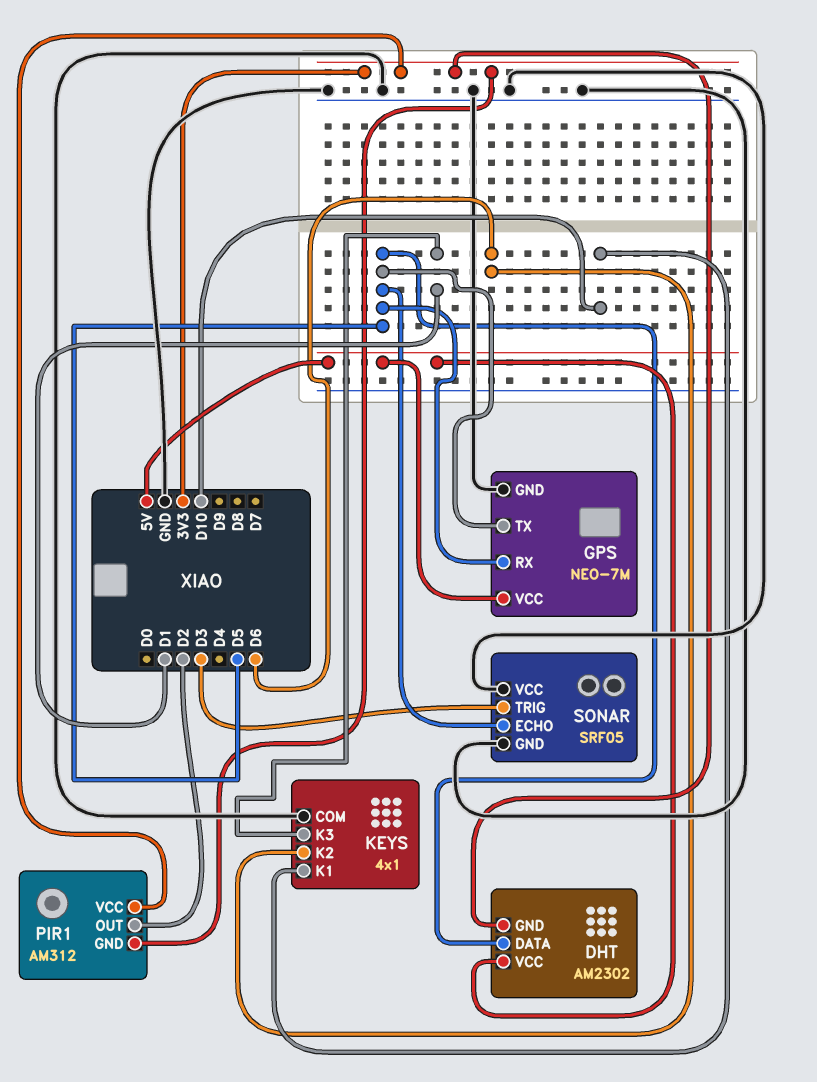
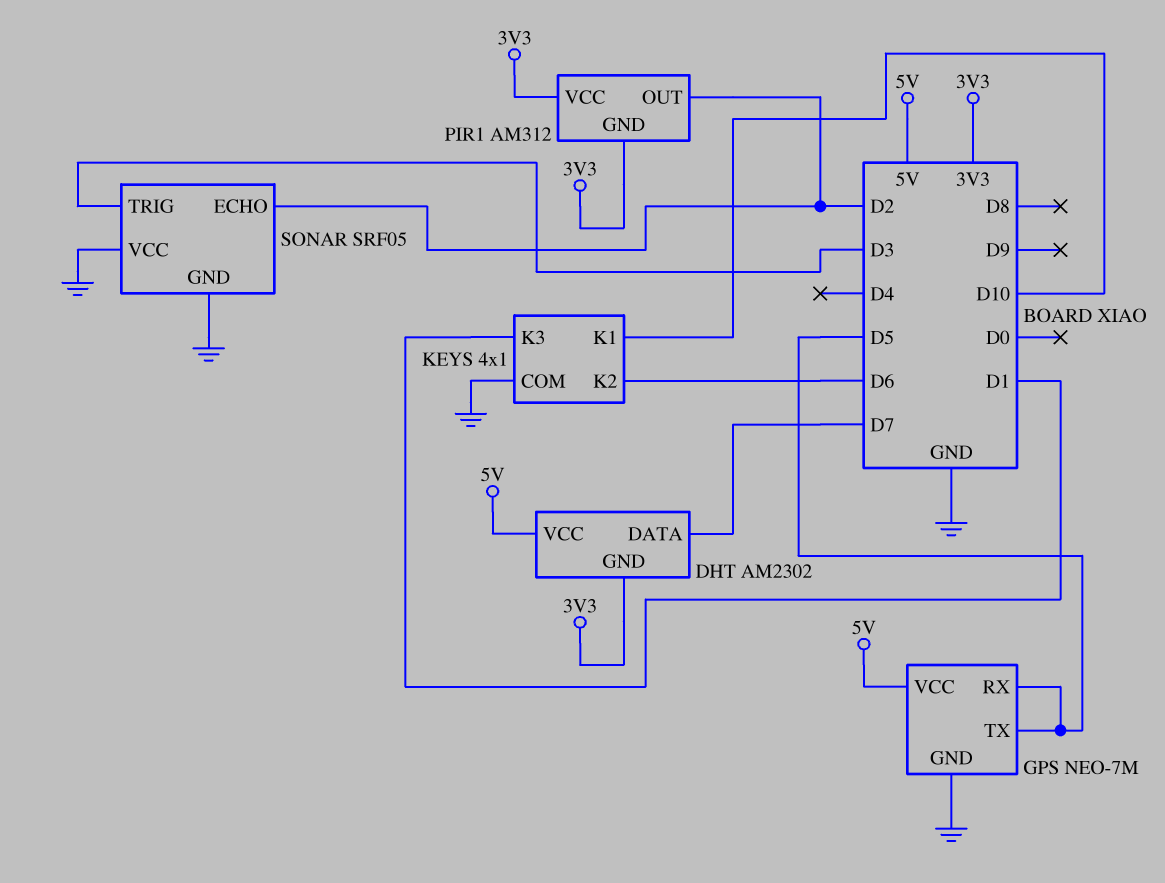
DHT pin DATA: D5 -> D7
SONAR pin ECHO: D5 -> D2

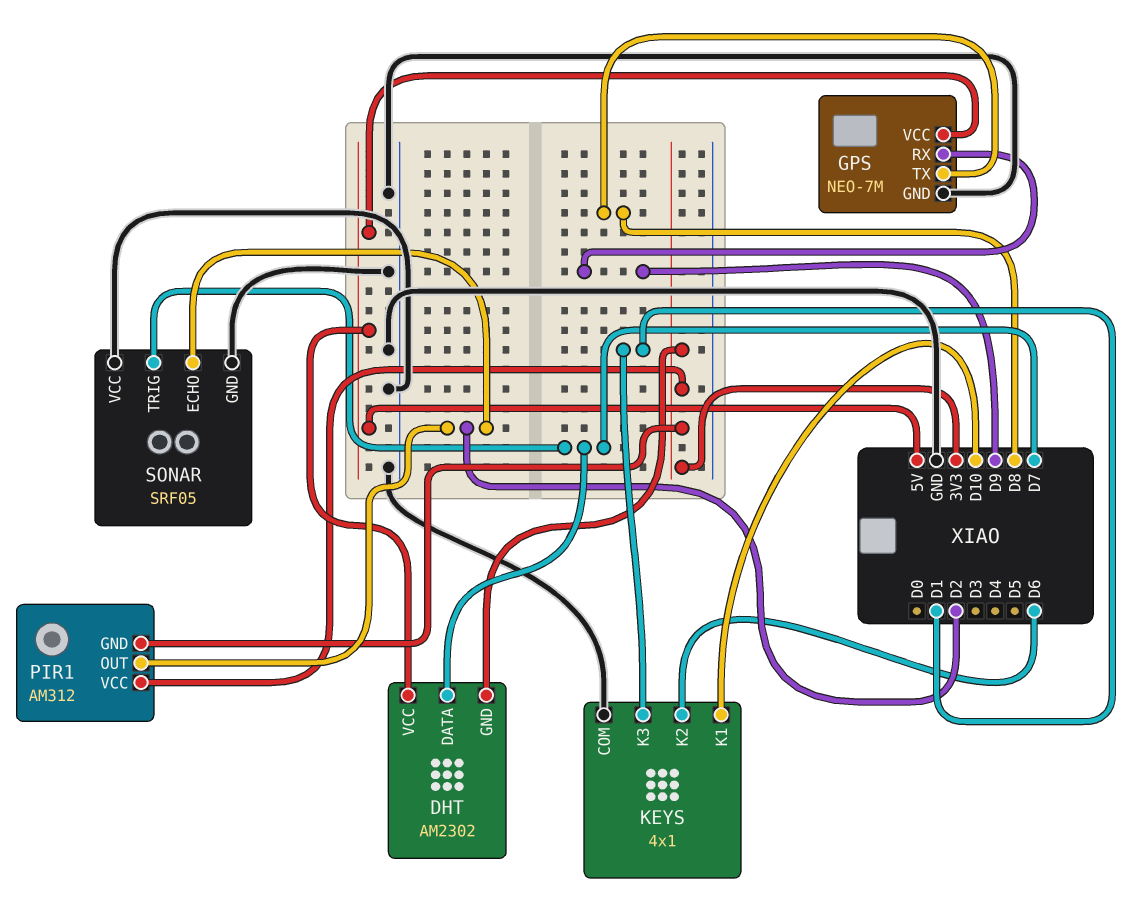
GPS pin RX: D5 -> D9
GPS pin TX: D5 -> D8
SONAR pin TRIG: D3 -> D7

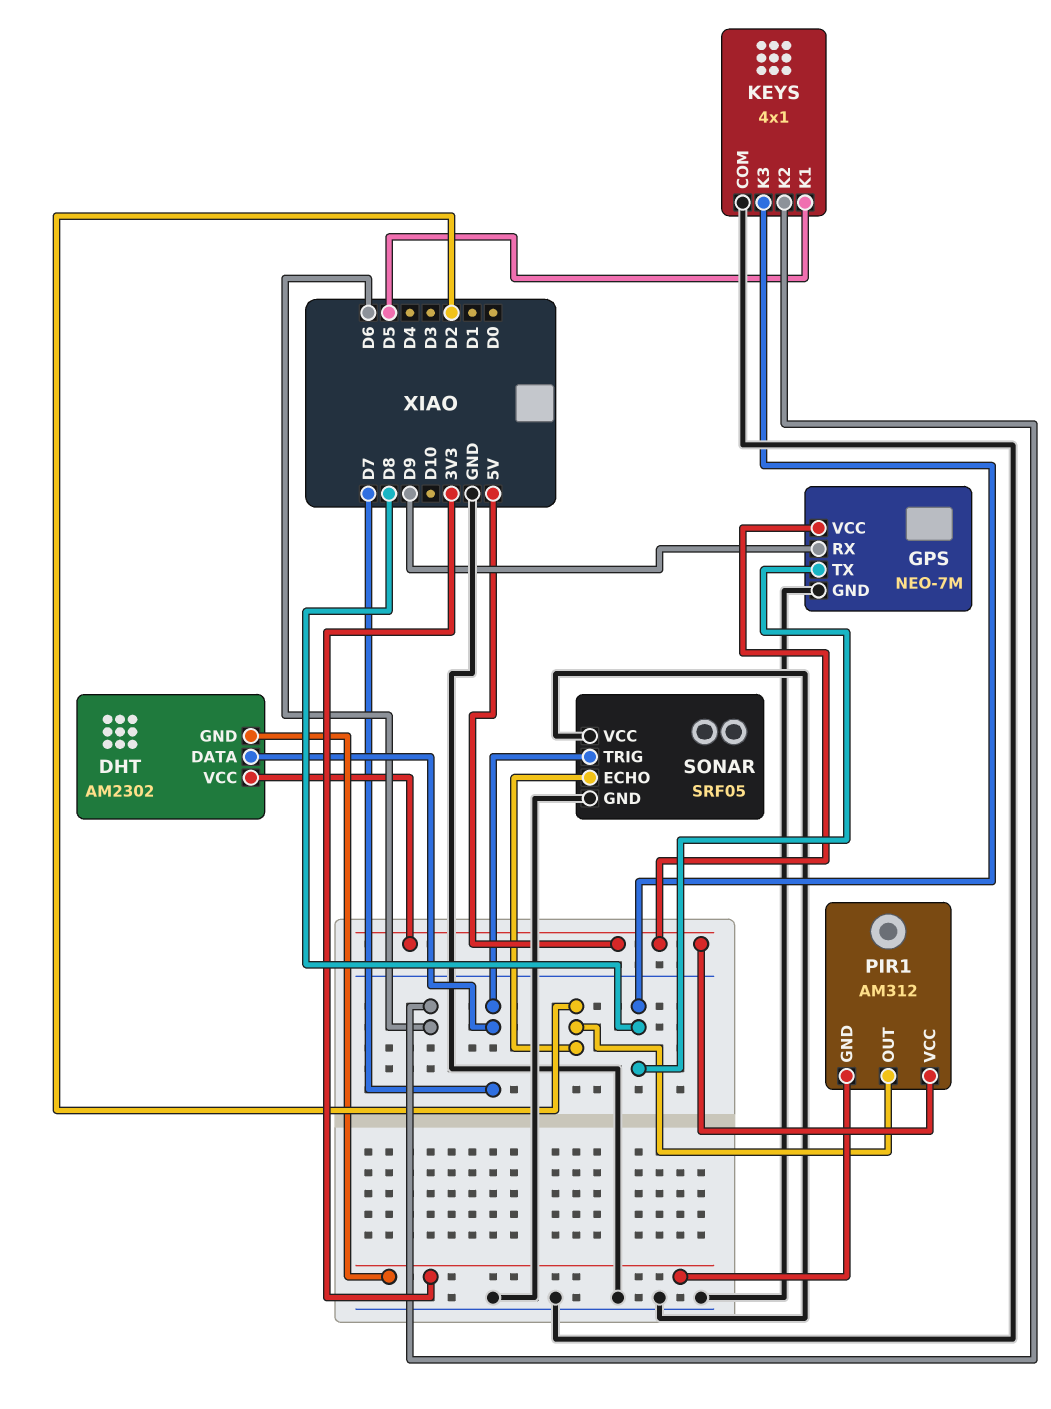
KEYS pin K1: D10 -> D5
KEYS pin K3: D1 -> D8
PIR1 pin VCC: 3V3 -> 5V

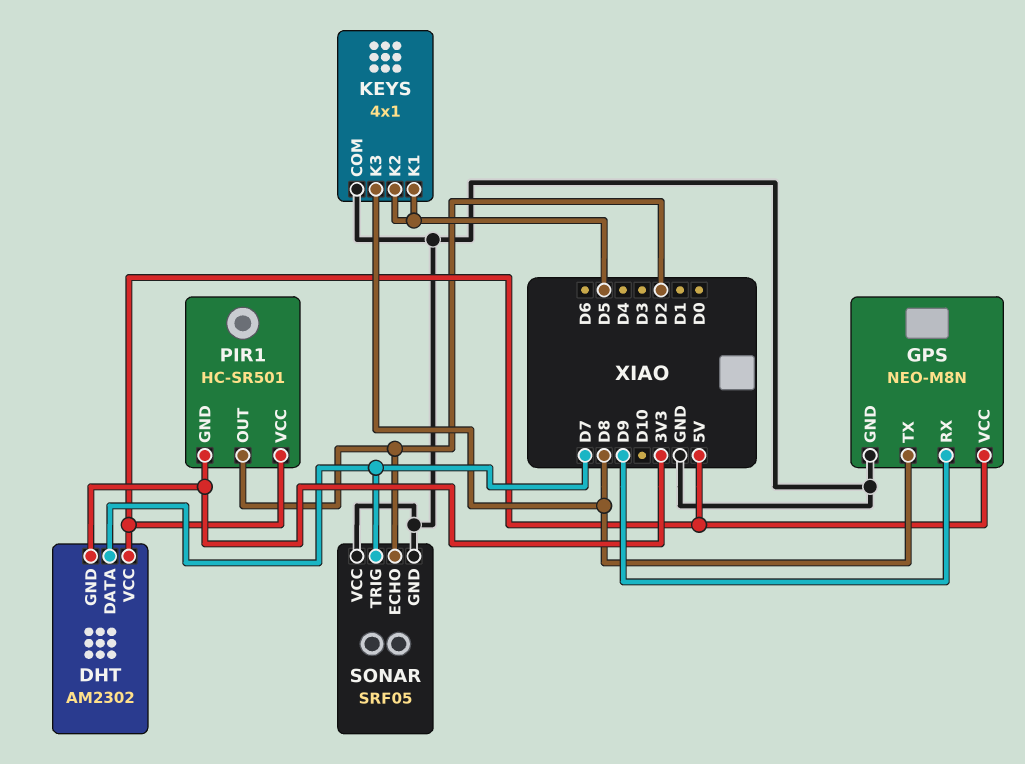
GPS: NEO-7M -> NEO-M8N
KEYS pin K2: D6 -> D5
PIR1: AM312 -> HC-SR501

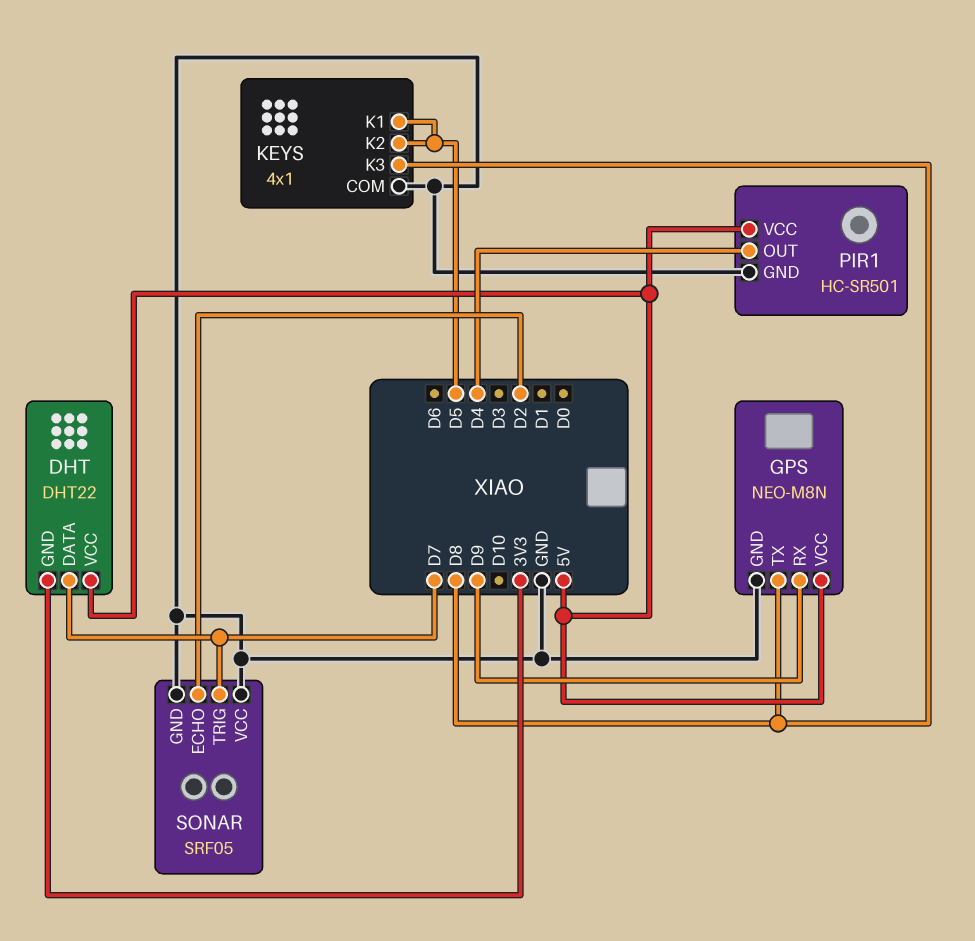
DHT: AM2302 -> DHT22
PIR1 pin GND: 3V3 -> GND
PIR1 pin OUT: D2 -> D4

